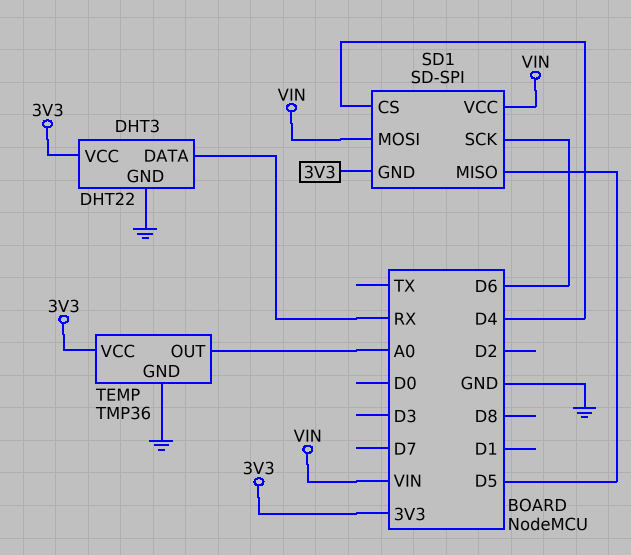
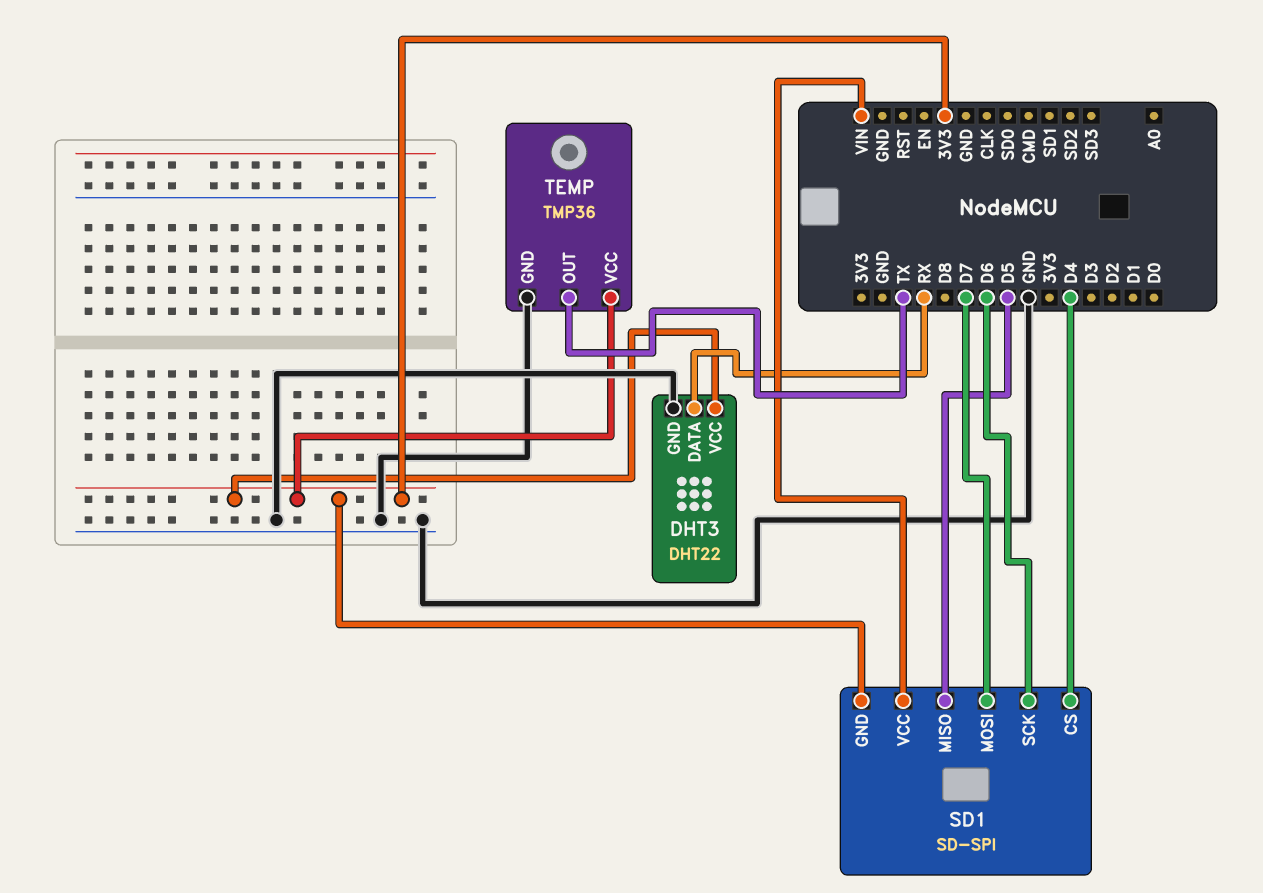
SD1 pin MOSI: VIN -> D7
TEMP pin OUT: A0 -> TX

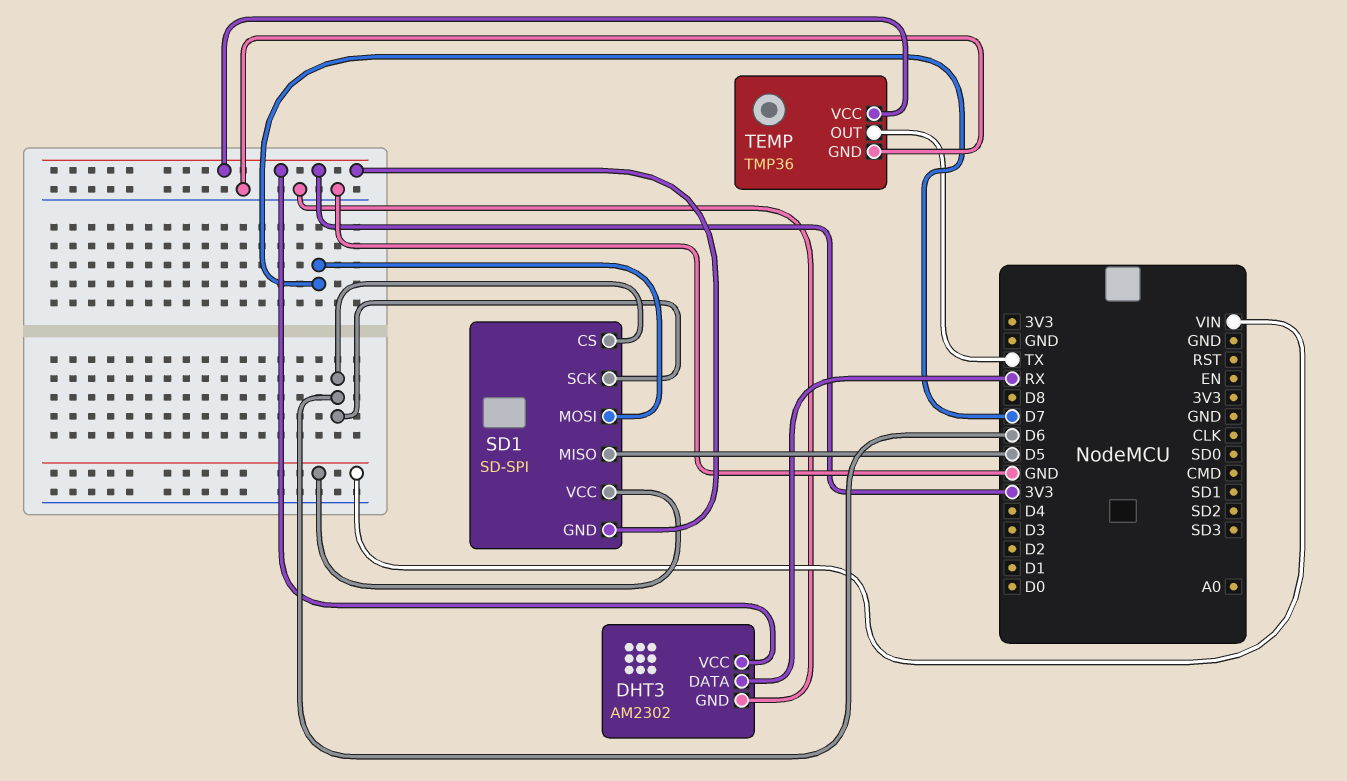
DHT3: DHT22 -> AM2302
SD1 pin CS: D4 -> D6

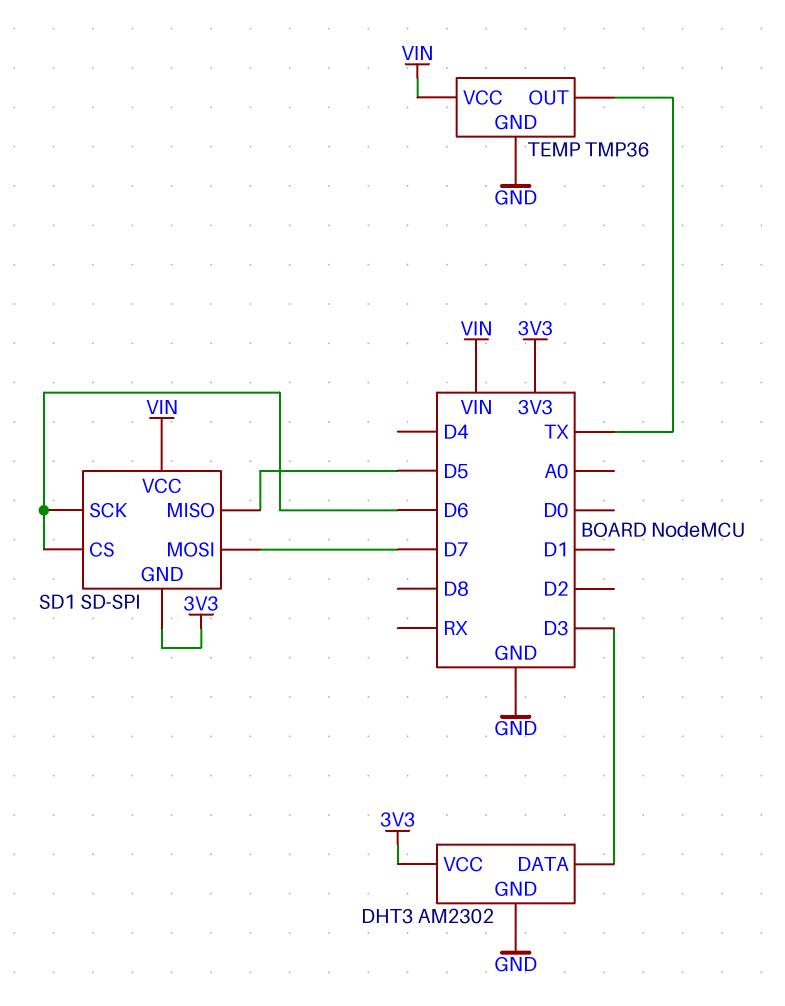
DHT3 pin DATA: RX -> D3
TEMP pin VCC: 3V3 -> VIN

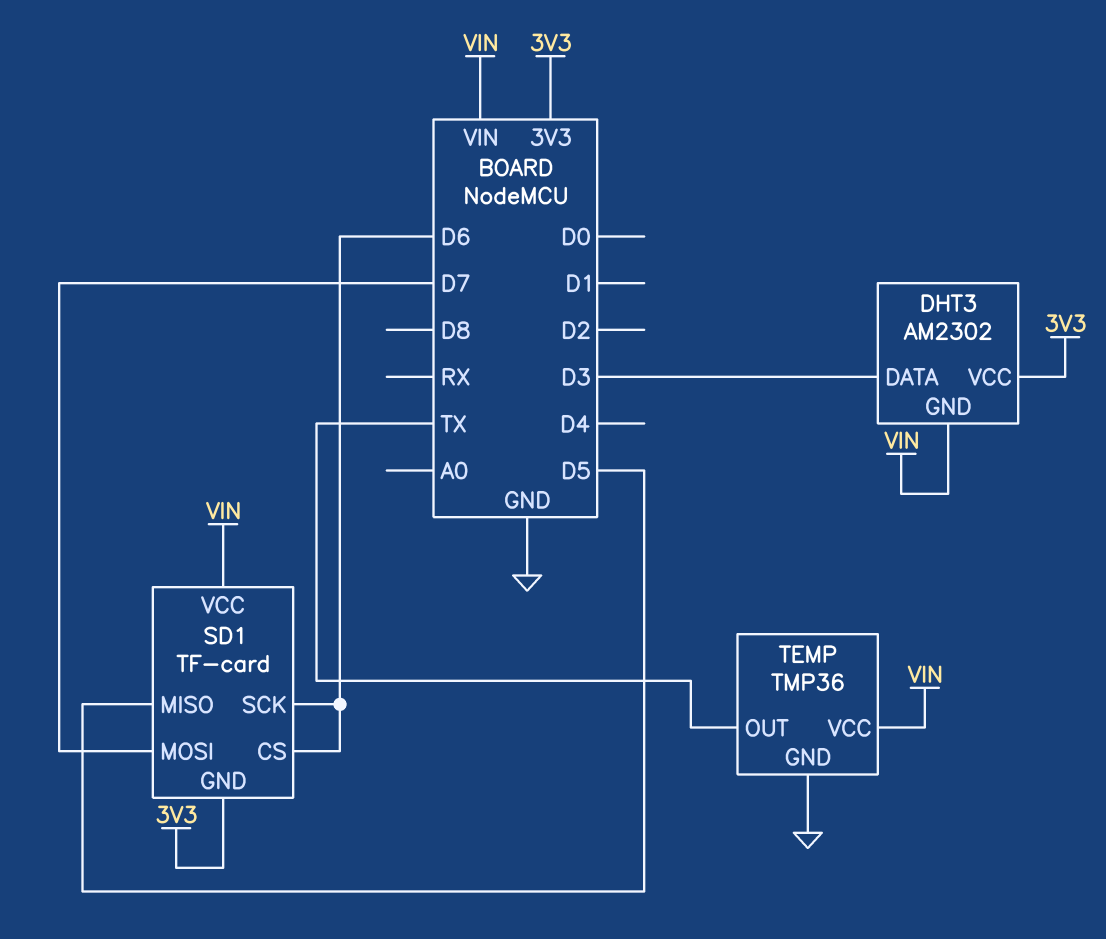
DHT3 pin GND: GND -> VIN
SD1: SD-SPI -> TF-card

